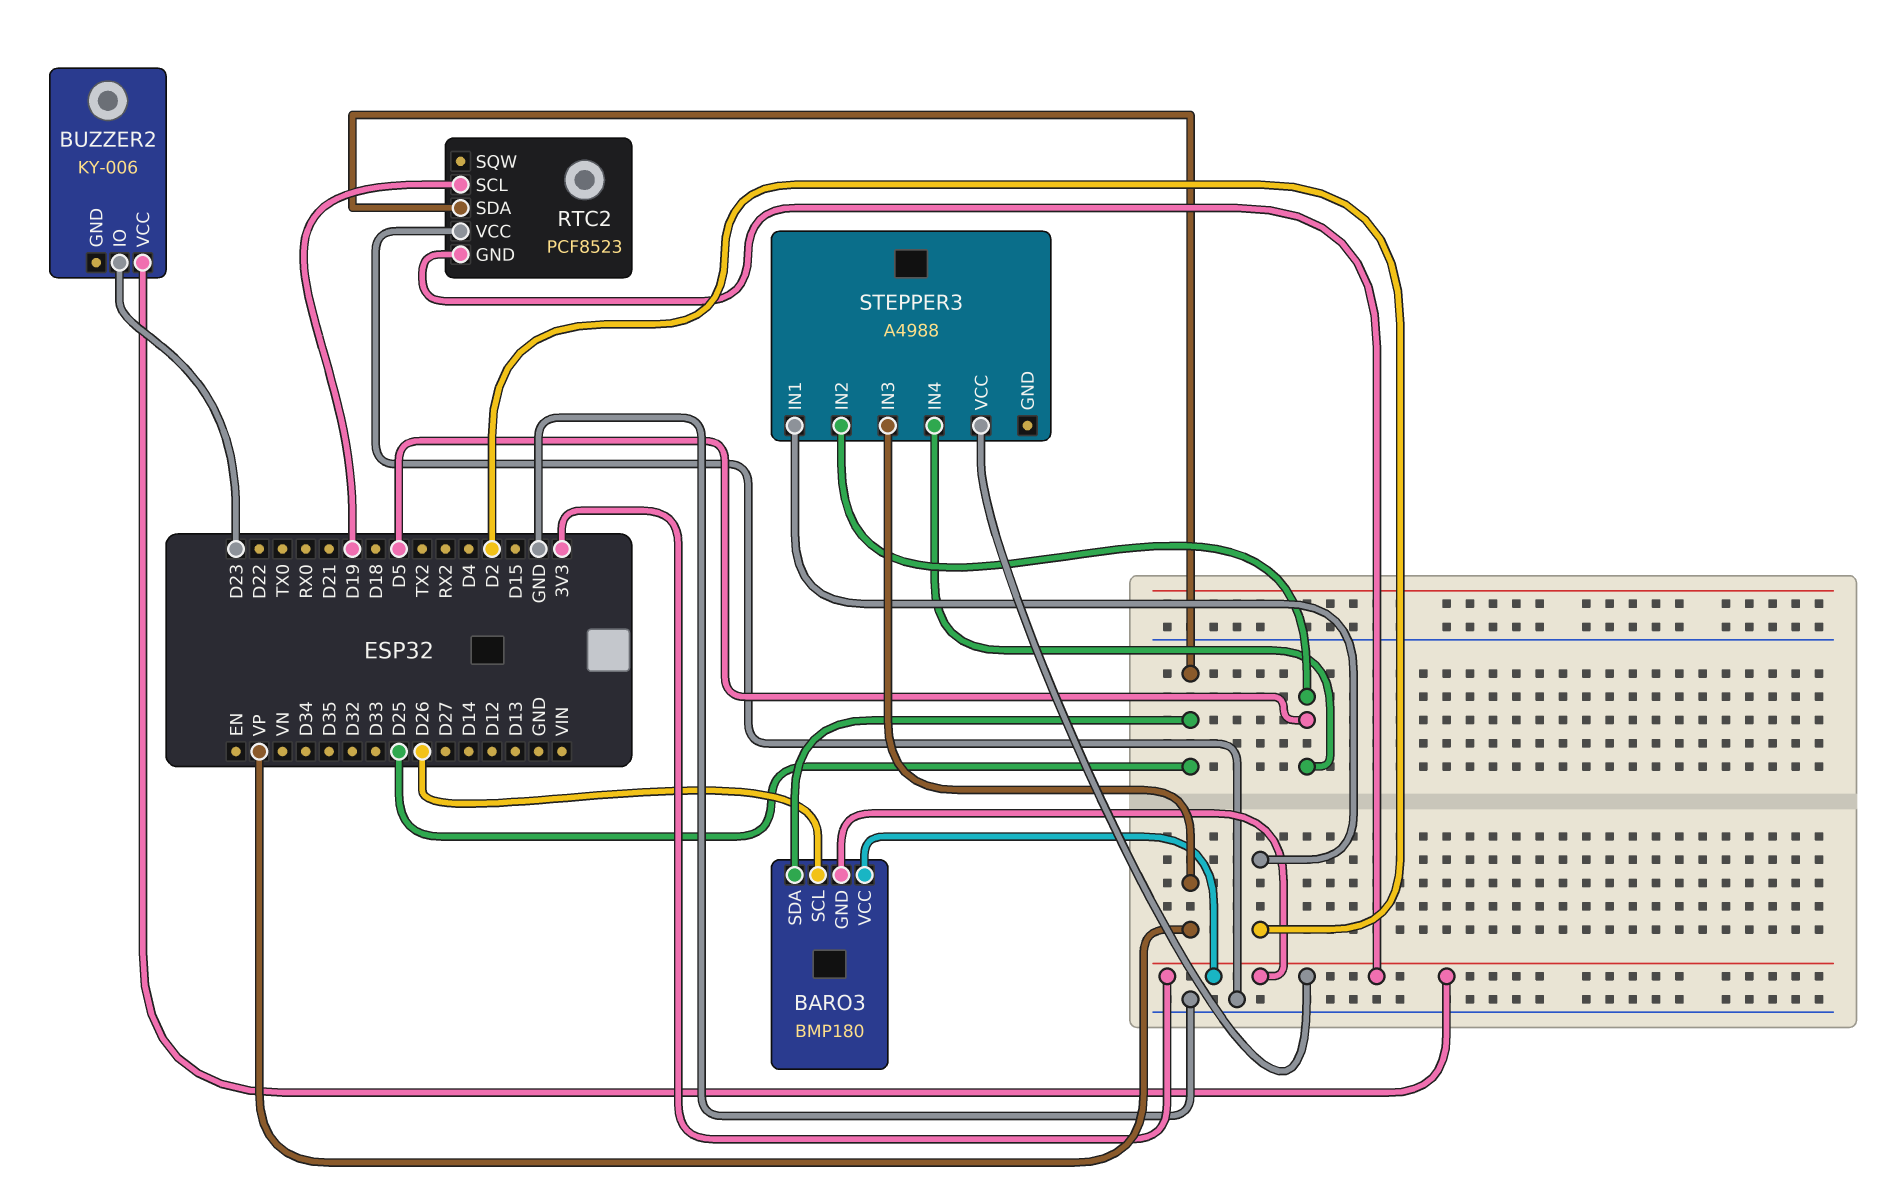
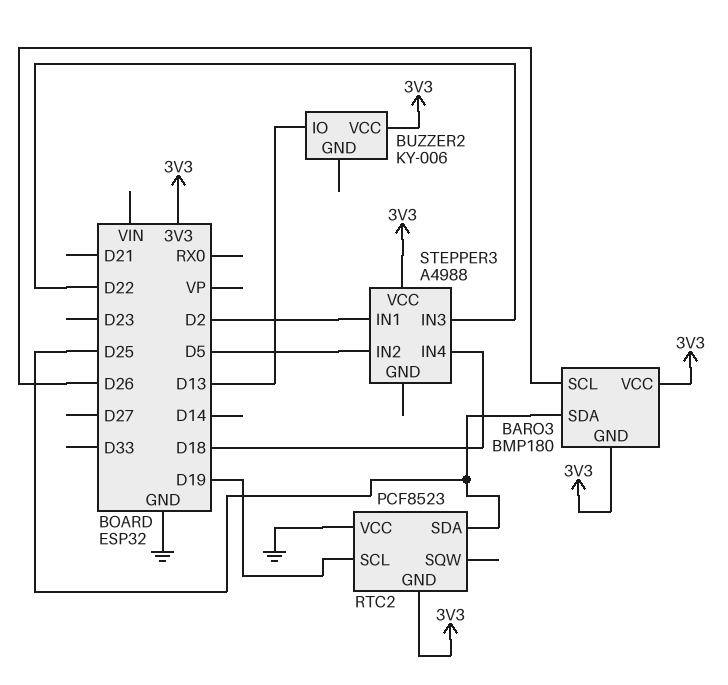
BUZZER2 pin IO: D23 -> D13
STEPPER3 pin IN3: VP -> D22
STEPPER3 pin IN4: D5 -> D18

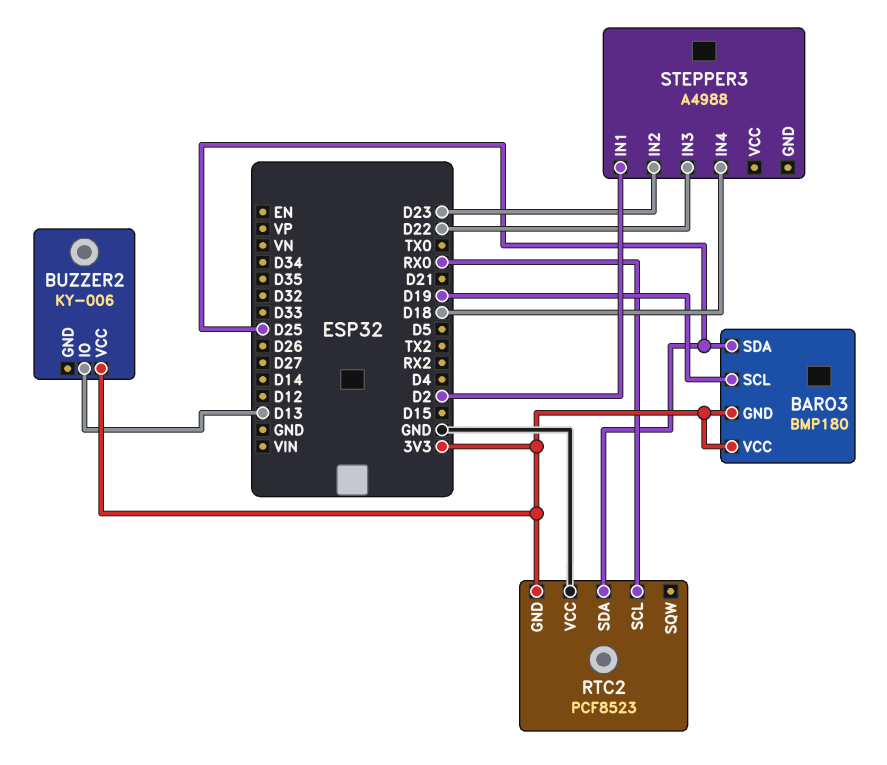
BARO3 pin SCL: D26 -> D19
RTC2 pin SCL: D19 -> RX0
STEPPER3 pin IN2: D5 -> D23
STEPPER3 pin VCC: 3V3 -> none

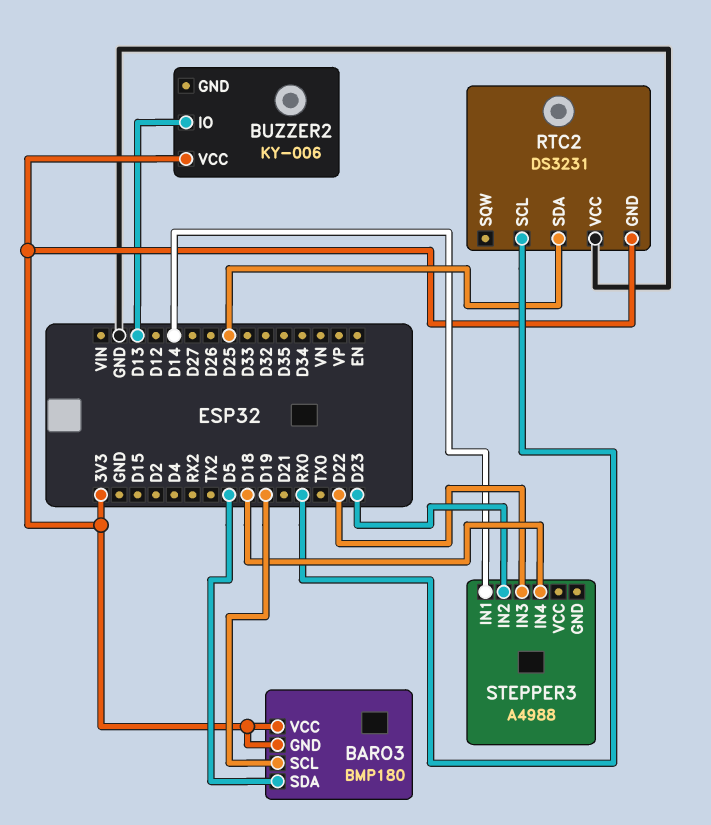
BARO3 pin SDA: D25 -> D5
RTC2: PCF8523 -> DS3231
STEPPER3 pin IN1: D2 -> D14

